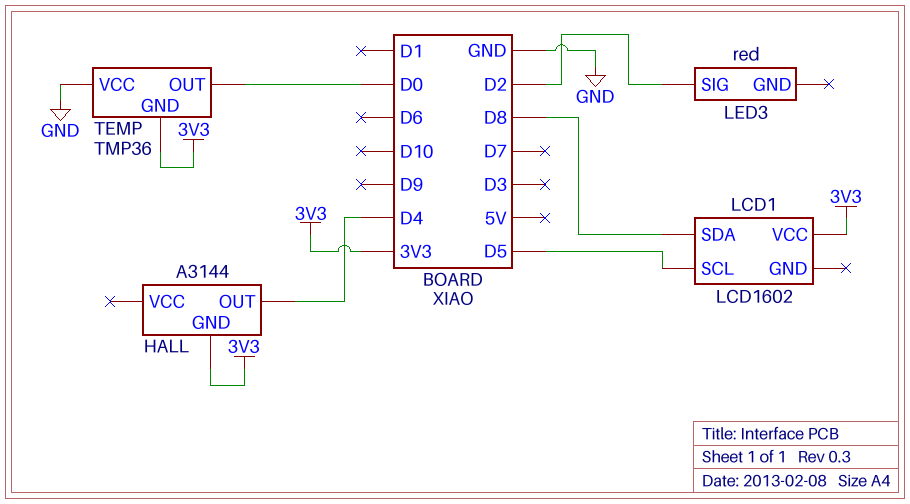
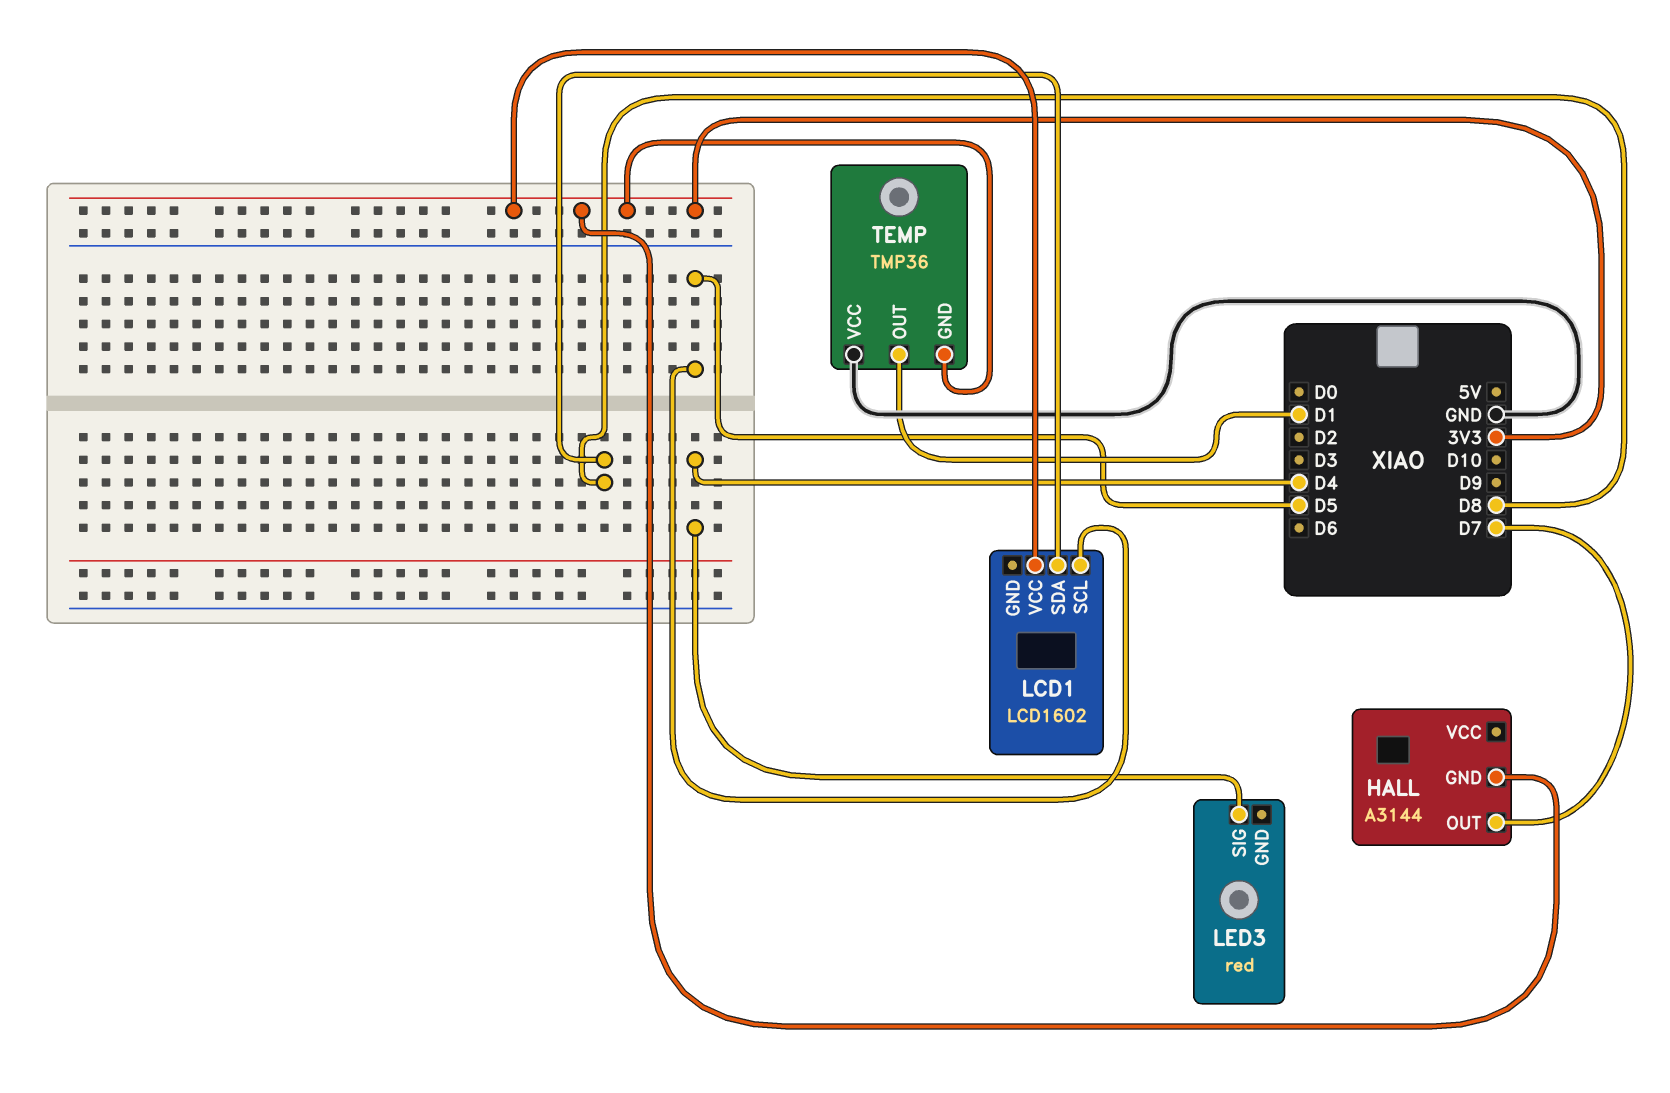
HALL pin OUT: D4 -> D7
LED3 pin SIG: D2 -> D4
TEMP pin OUT: D0 -> D1

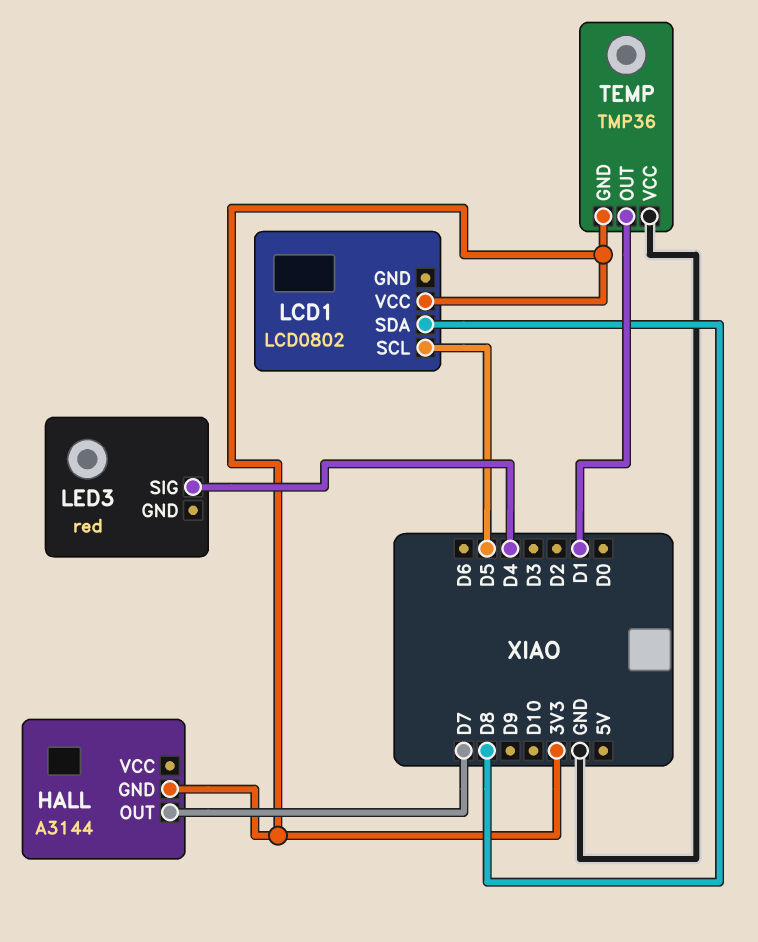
LCD1: LCD1602 -> LCD0802

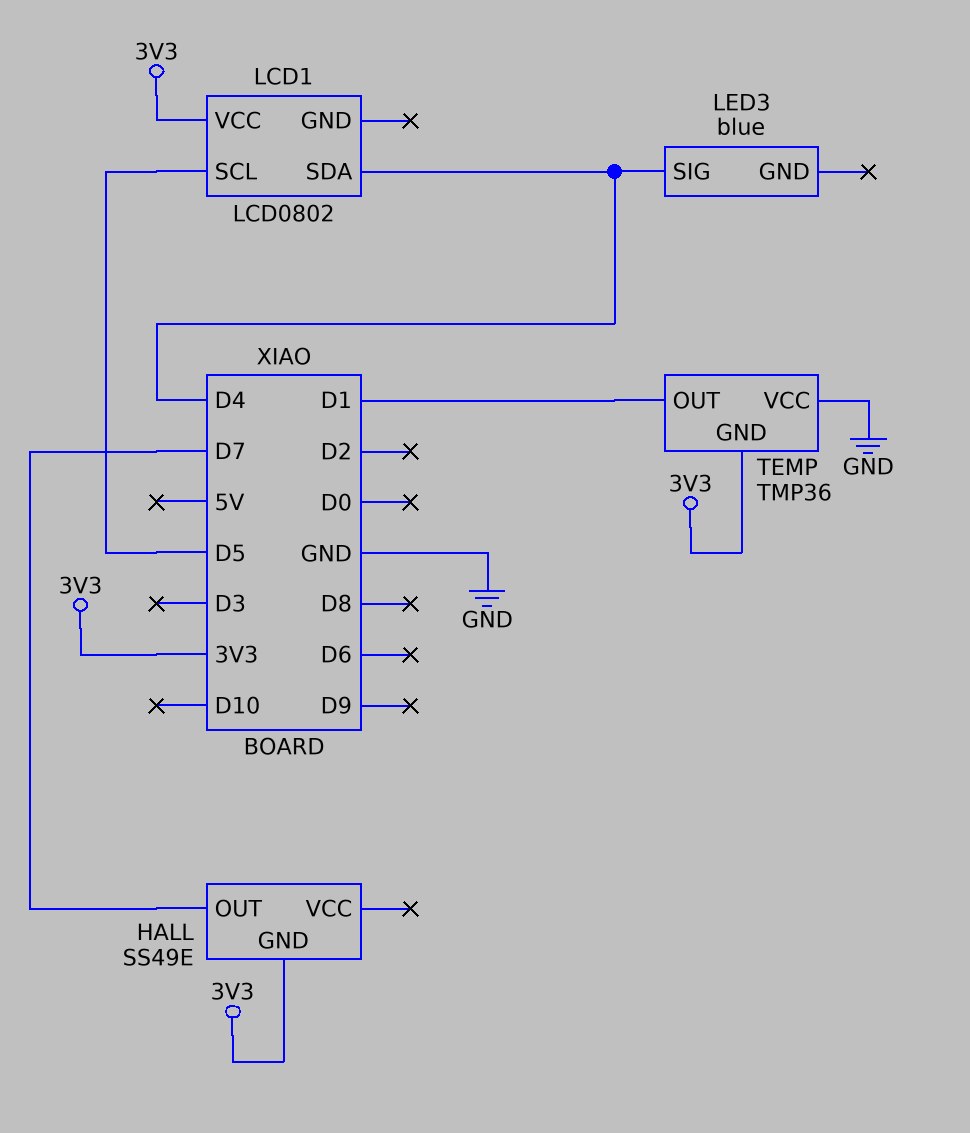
HALL: A3144 -> SS49E
LCD1 pin SDA: D8 -> D4
LED3: red -> blue

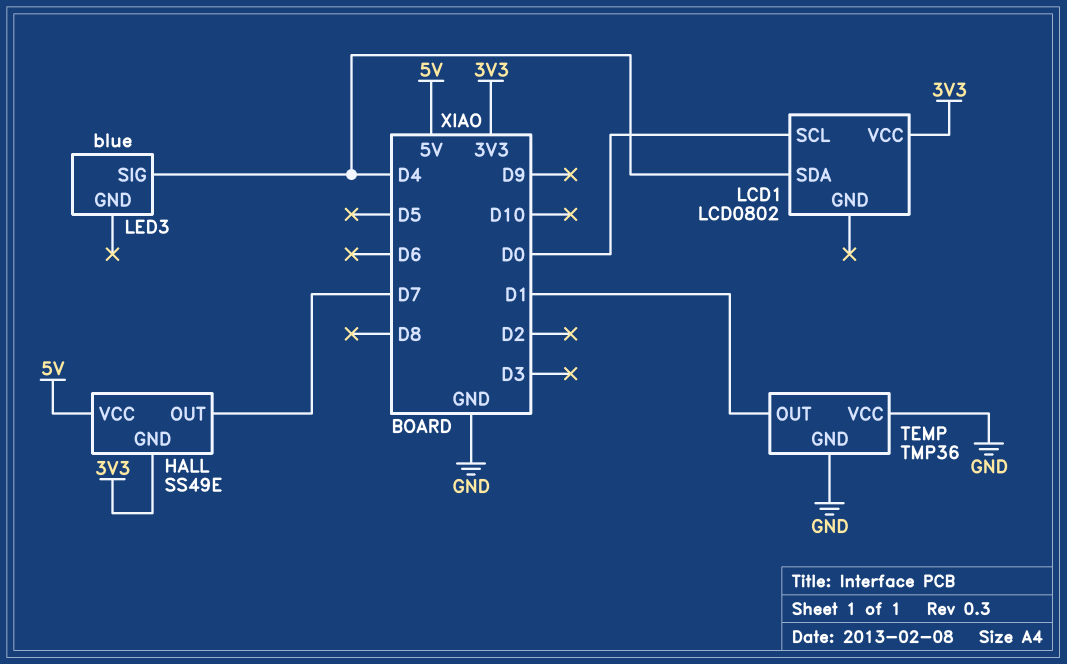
HALL pin VCC: none -> 5V
LCD1 pin SCL: D5 -> D0
TEMP pin GND: 3V3 -> GND

